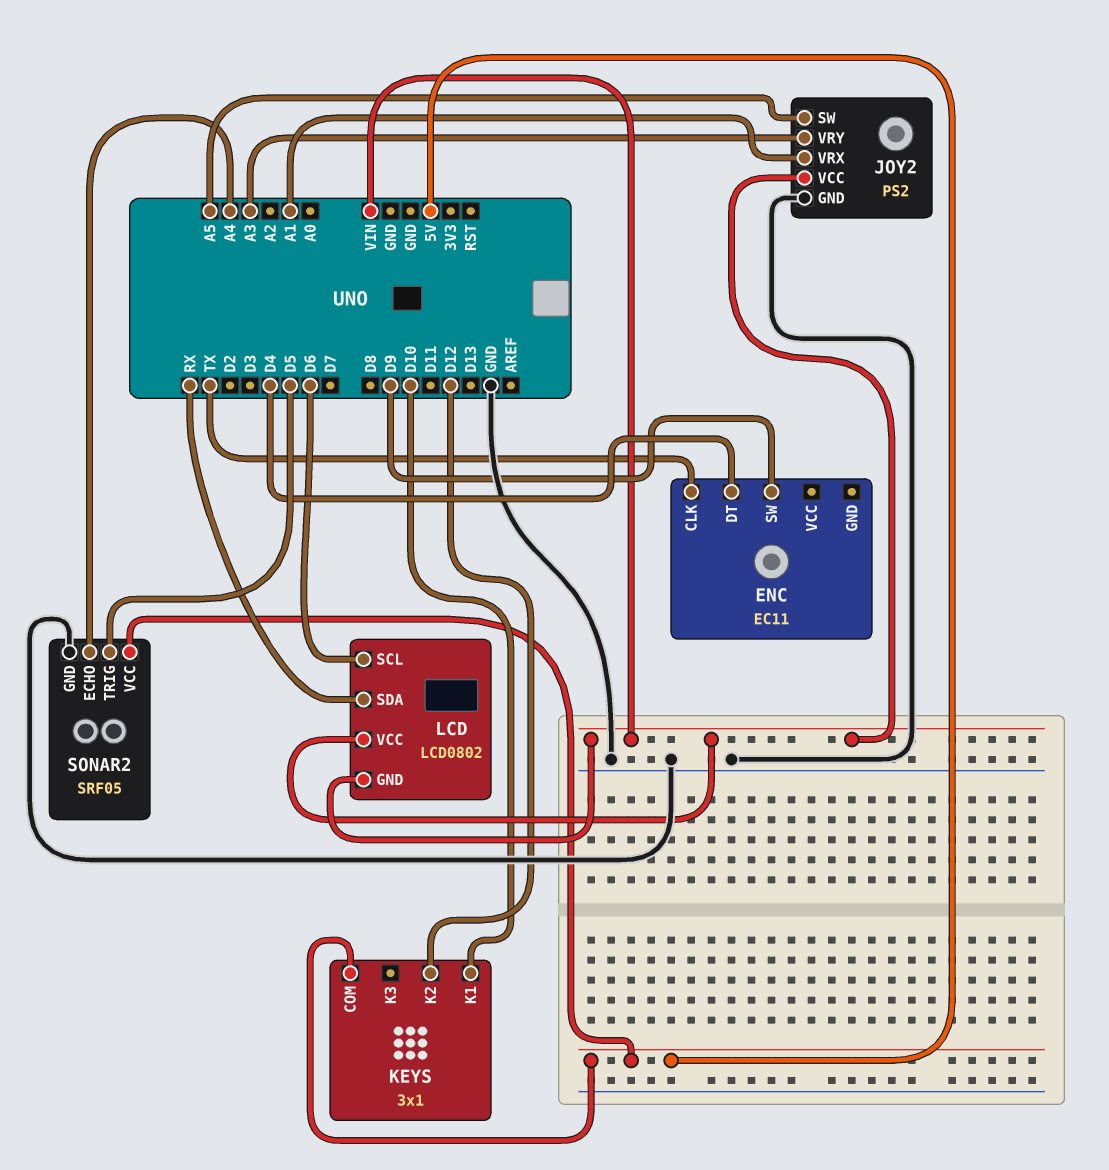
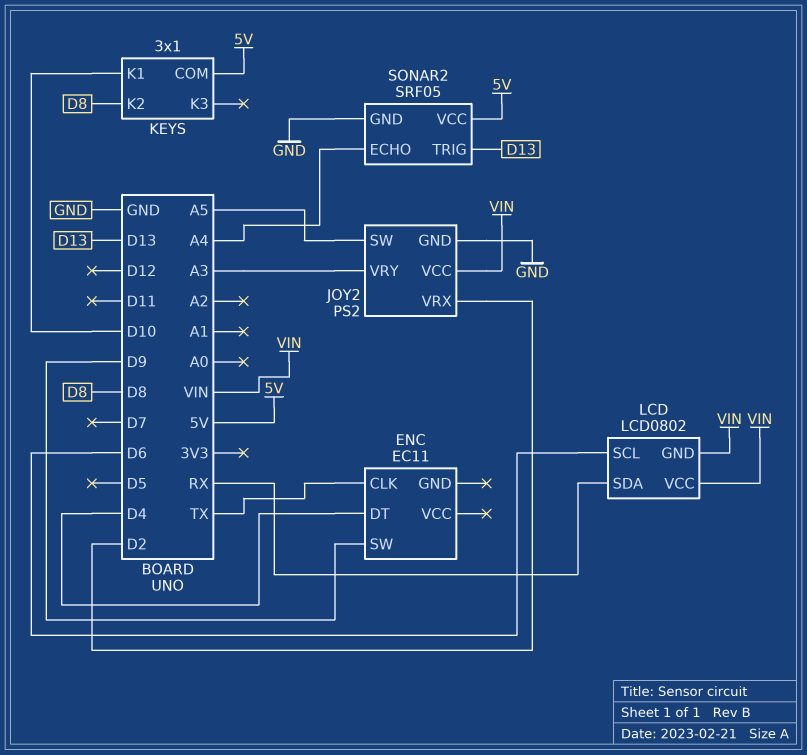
JOY2 pin VRX: A1 -> D2
KEYS pin K2: D12 -> D8
SONAR2 pin TRIG: D5 -> D13

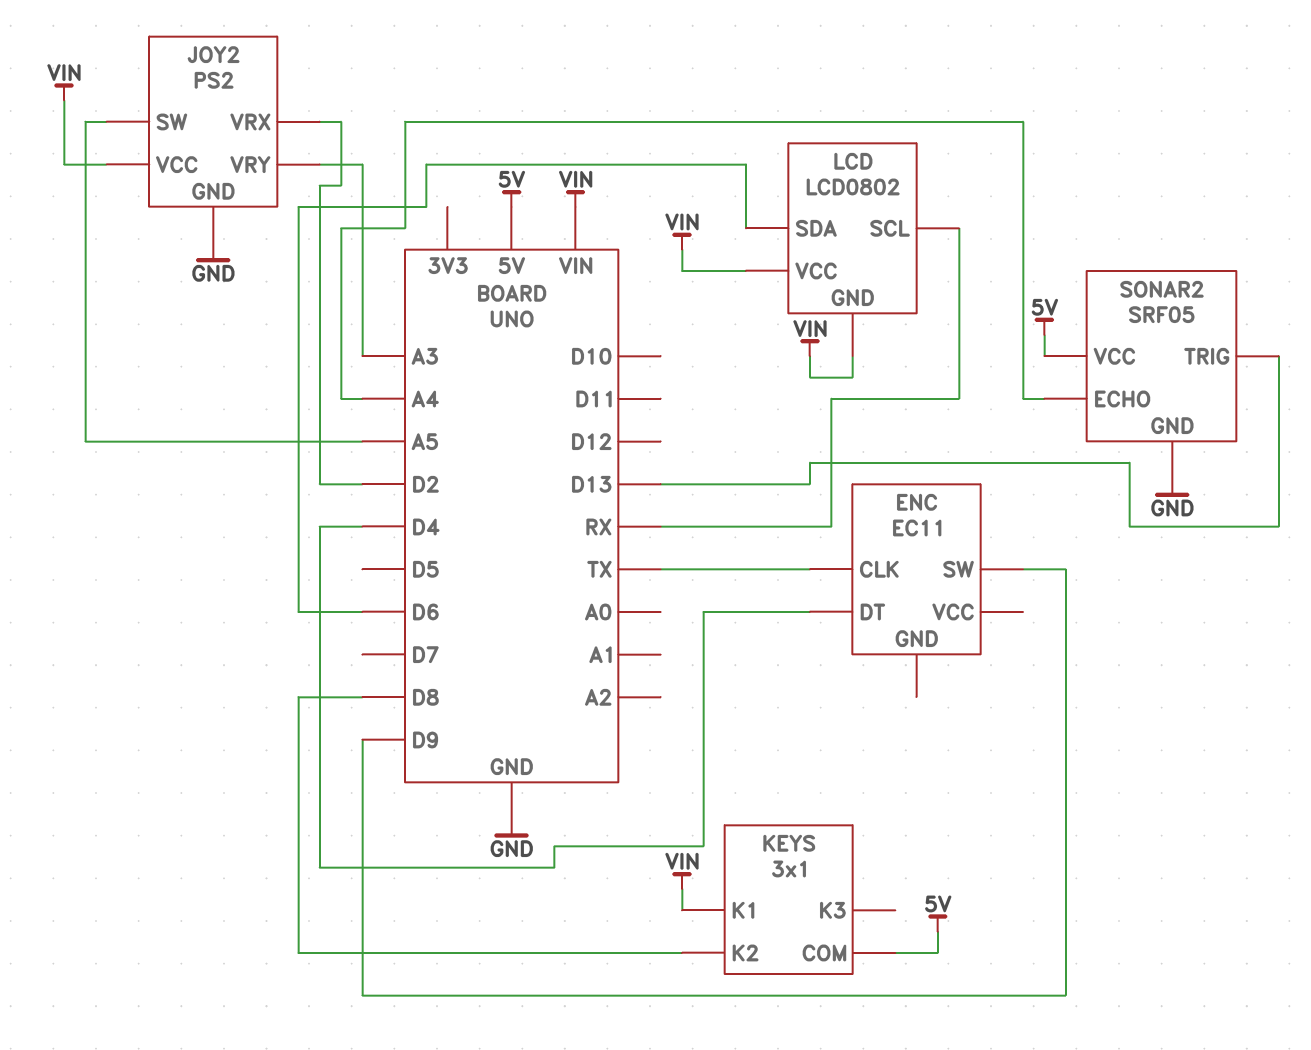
KEYS pin K1: D10 -> VIN
LCD pin SCL: D6 -> RX
LCD pin SDA: RX -> D6

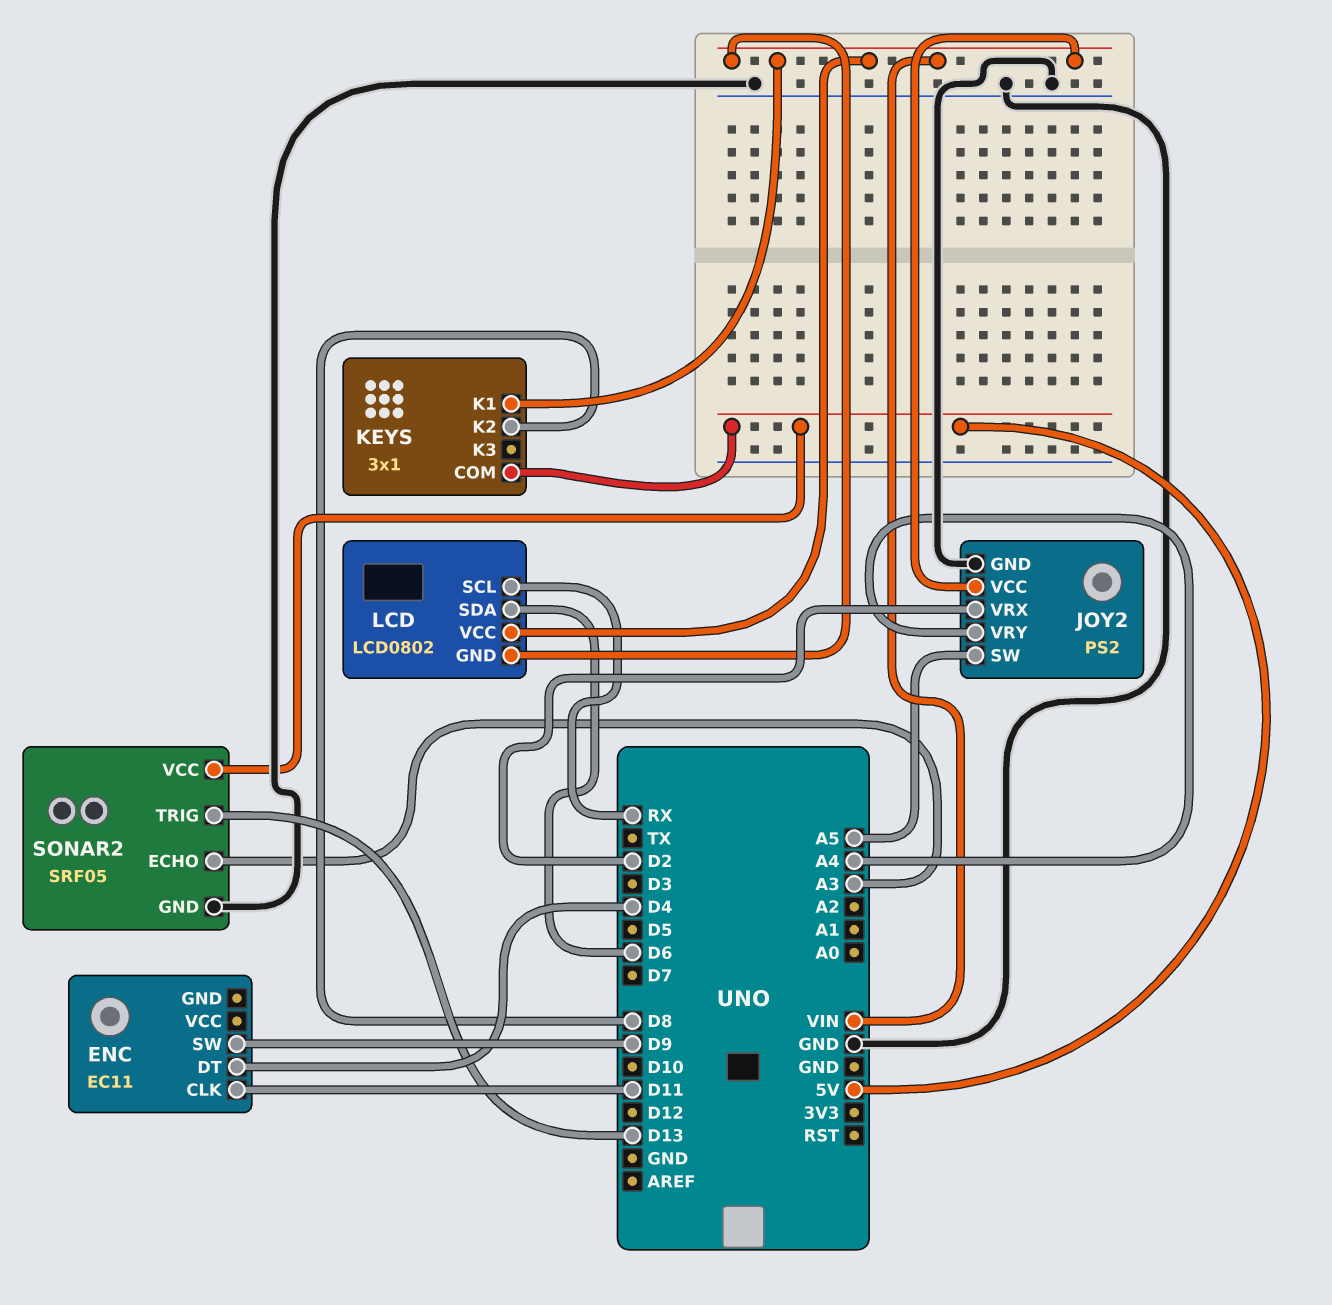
ENC pin CLK: TX -> D11
JOY2 pin VRY: A3 -> A4
SONAR2 pin ECHO: A4 -> A3

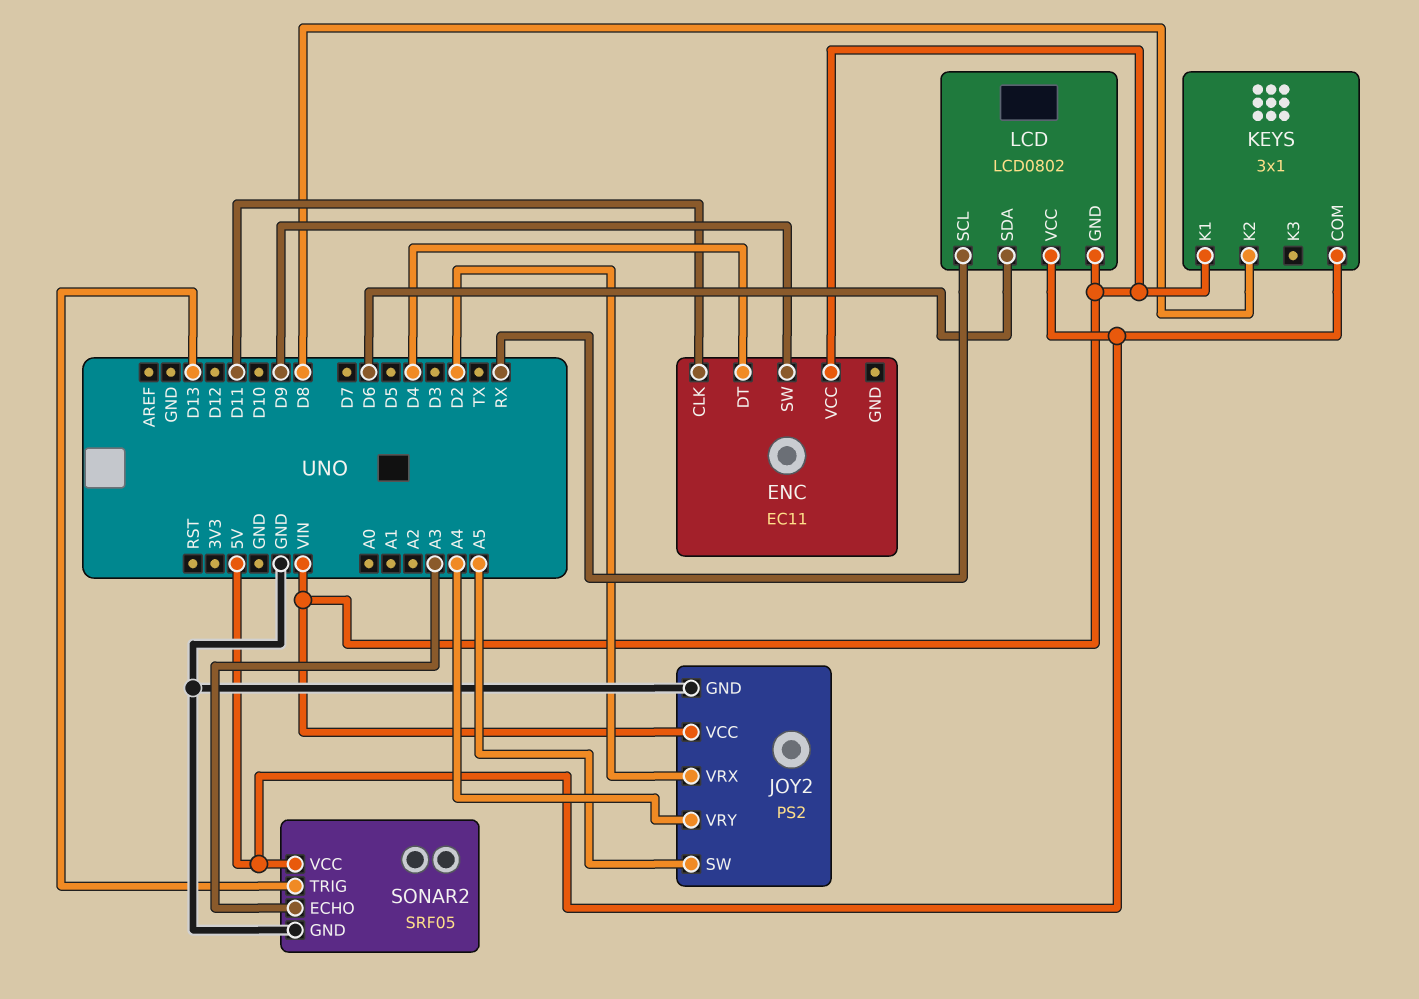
ENC pin VCC: none -> VIN
LCD pin VCC: VIN -> 5V

